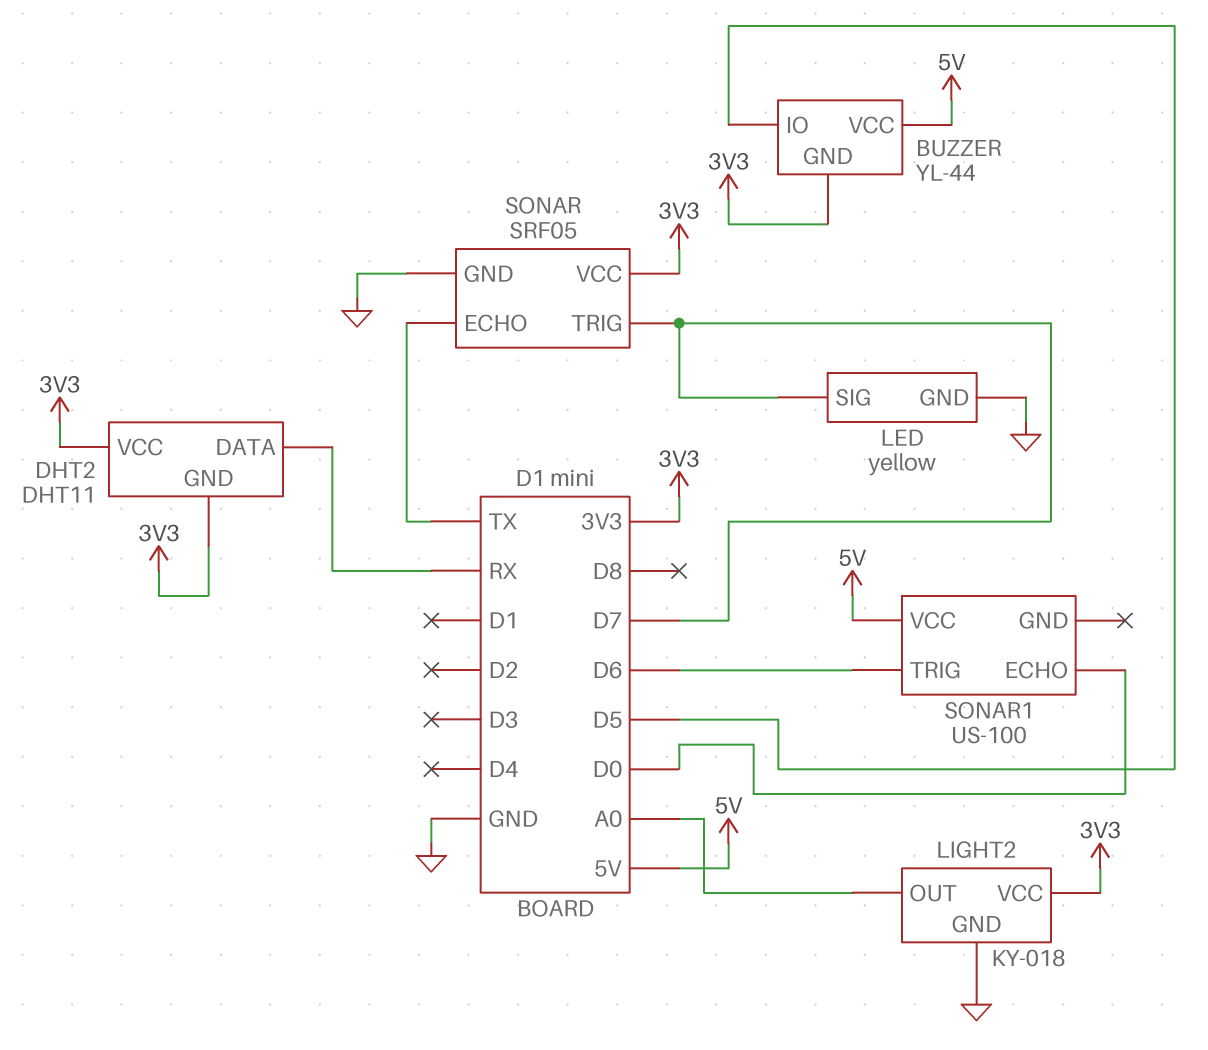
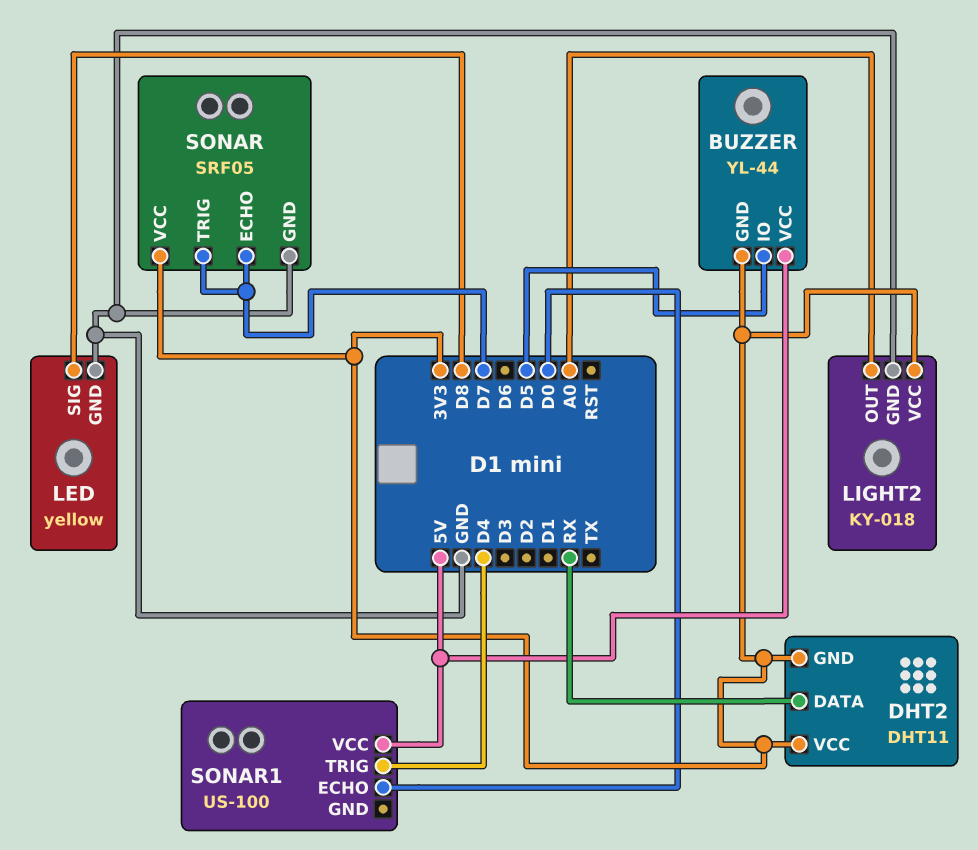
LED pin SIG: D7 -> D8
SONAR pin ECHO: TX -> D7
SONAR1 pin TRIG: D6 -> D4

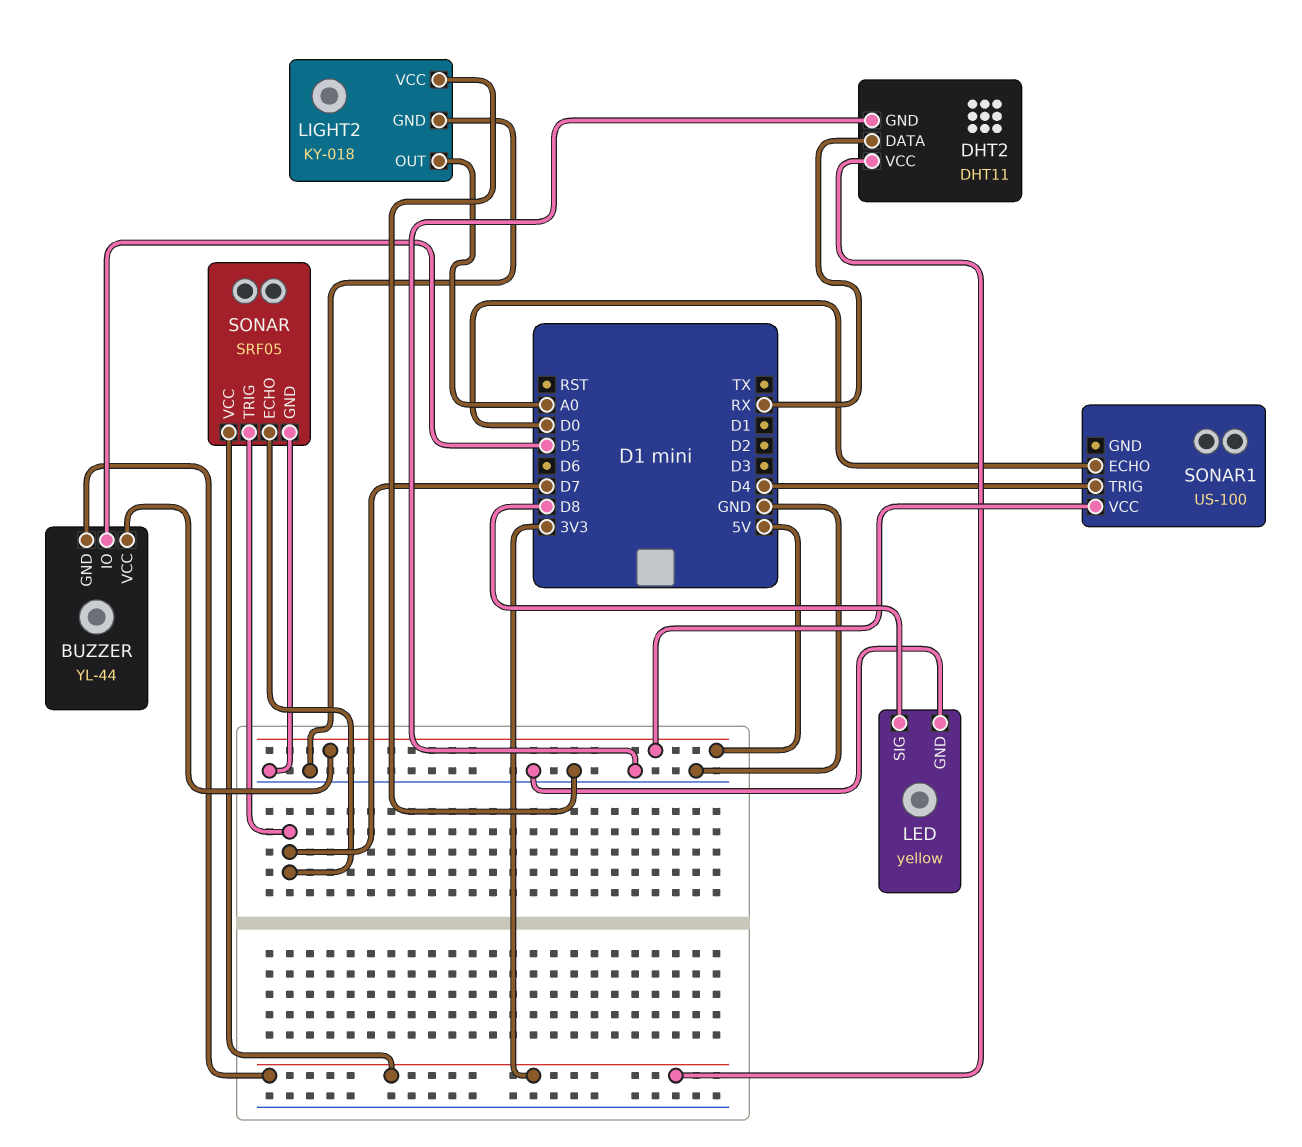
DHT2 pin GND: 3V3 -> GND
LIGHT2 pin VCC: 3V3 -> GND

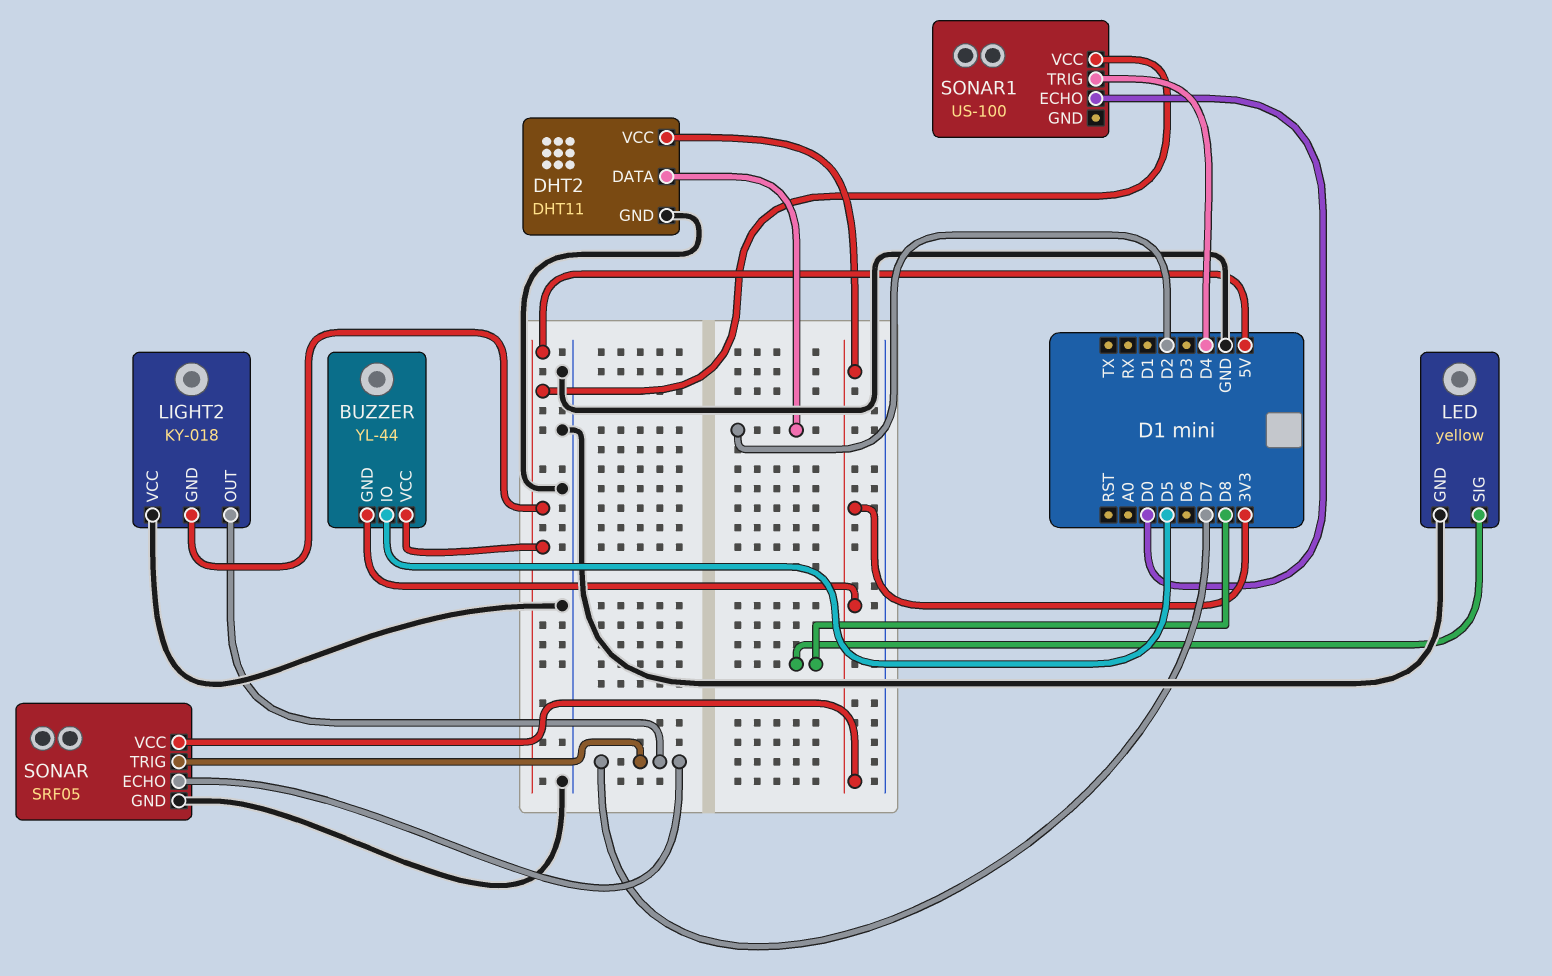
DHT2 pin DATA: RX -> D2
LIGHT2 pin GND: GND -> 5V
LIGHT2 pin OUT: A0 -> D7

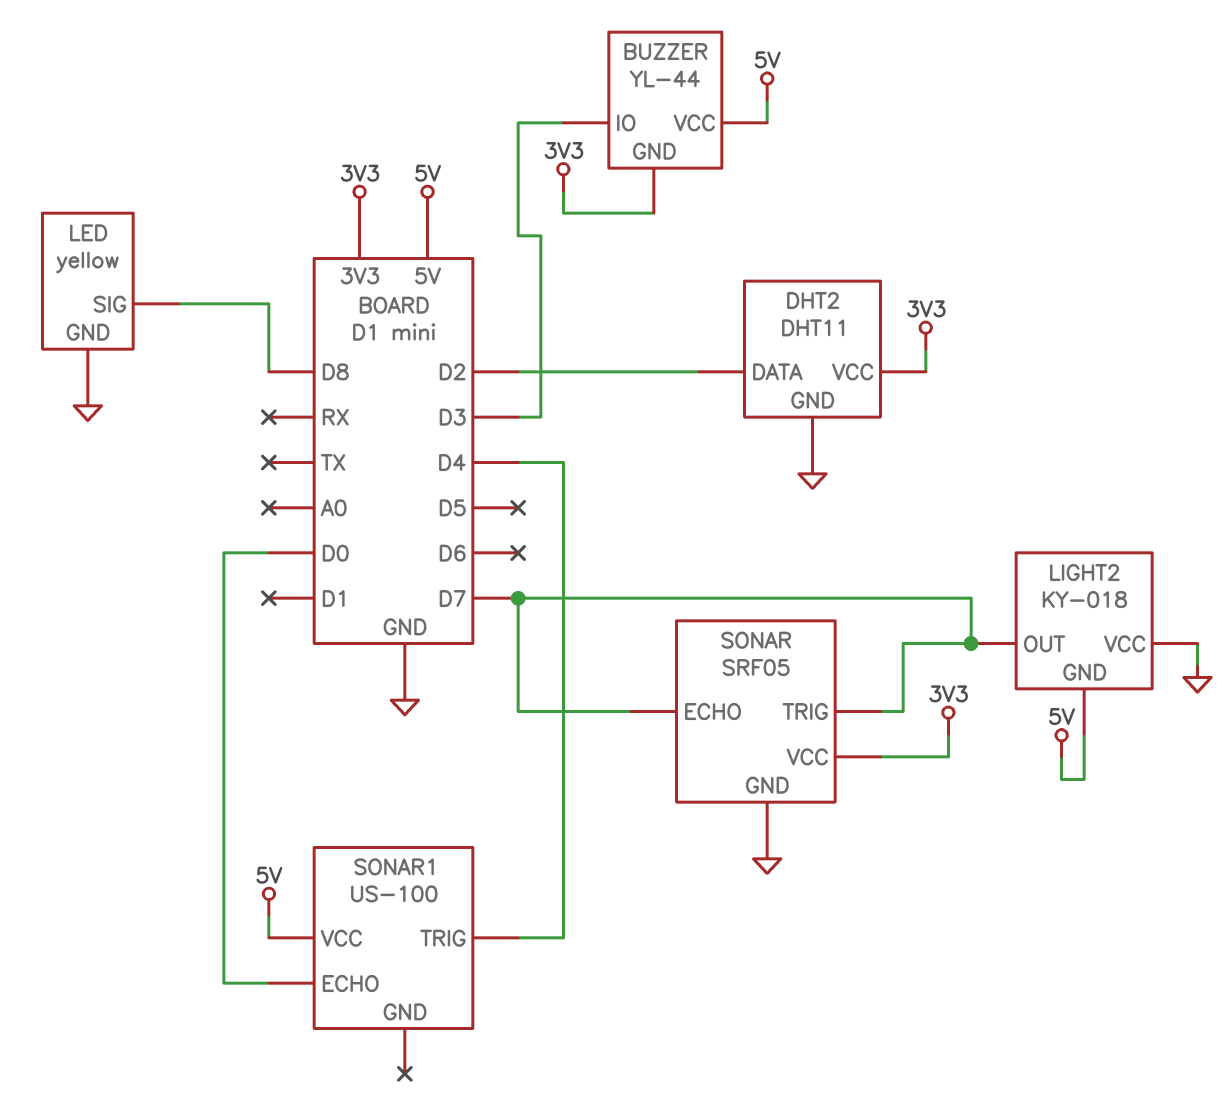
BUZZER pin IO: D5 -> D3

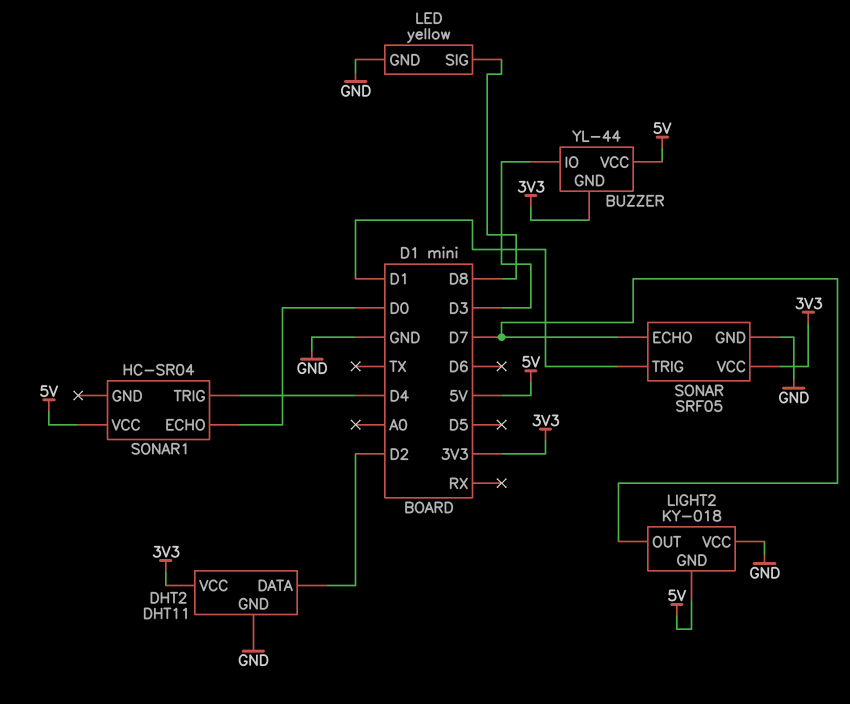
SONAR pin TRIG: D7 -> D1
SONAR1: US-100 -> HC-SR04

